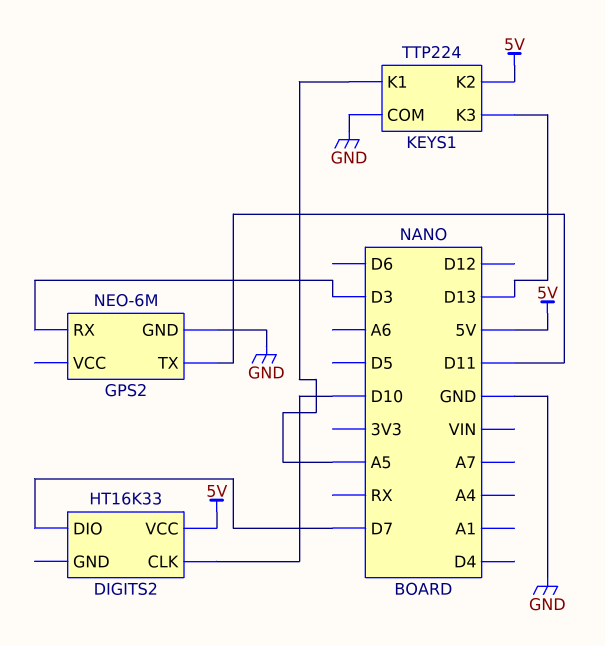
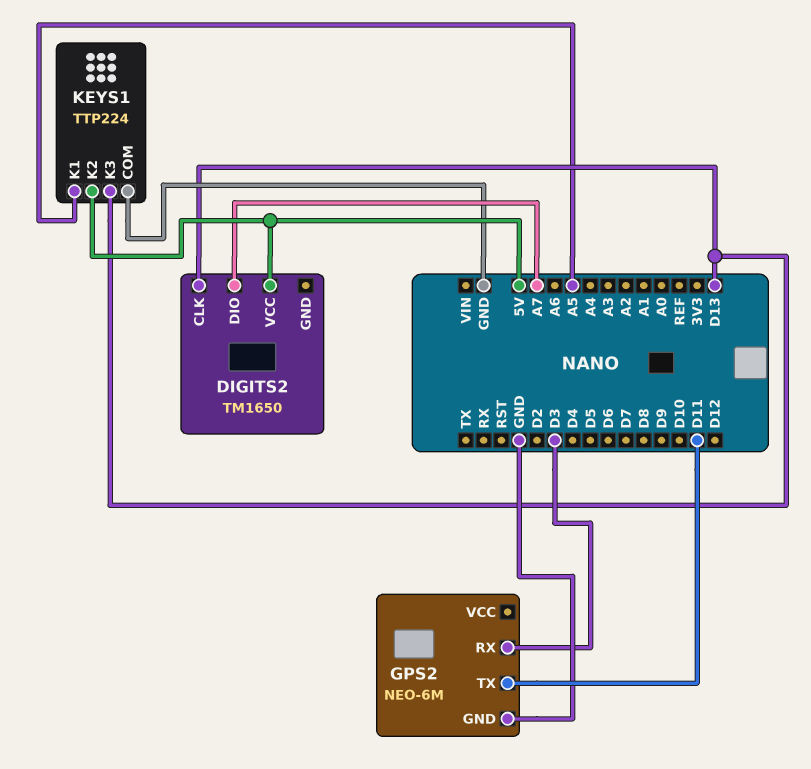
DIGITS2: HT16K33 -> TM1650
DIGITS2 pin CLK: D10 -> D13
DIGITS2 pin DIO: D7 -> A7

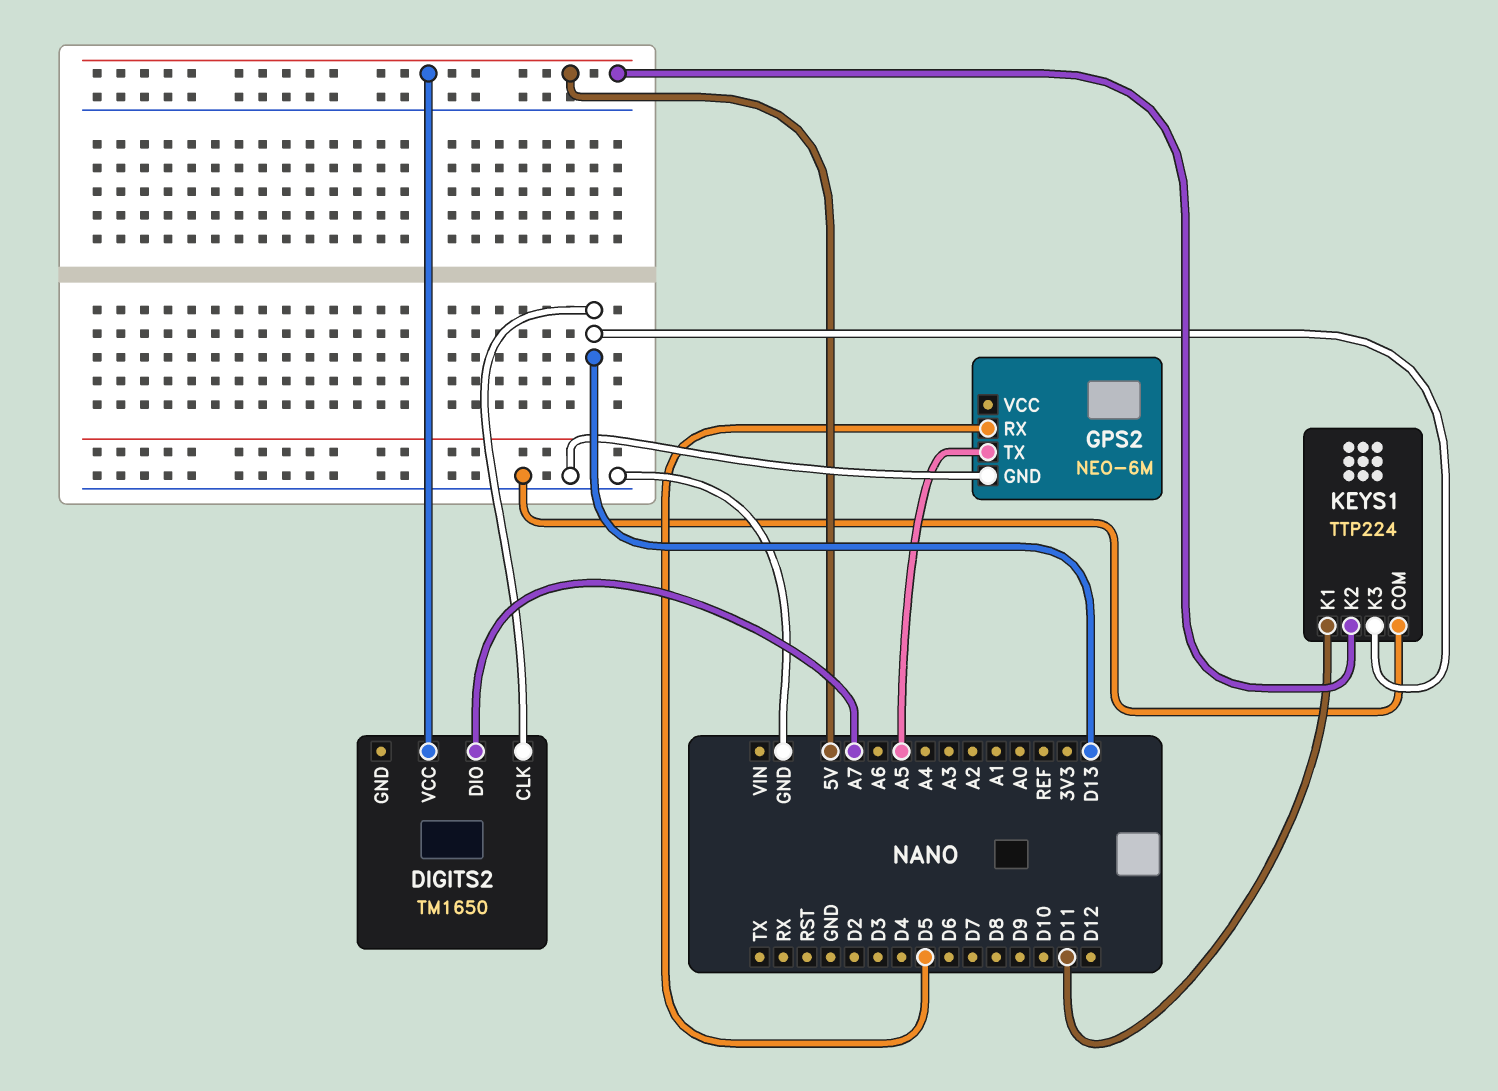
GPS2 pin RX: D3 -> D5
GPS2 pin TX: D11 -> A5
KEYS1 pin K1: A5 -> D11

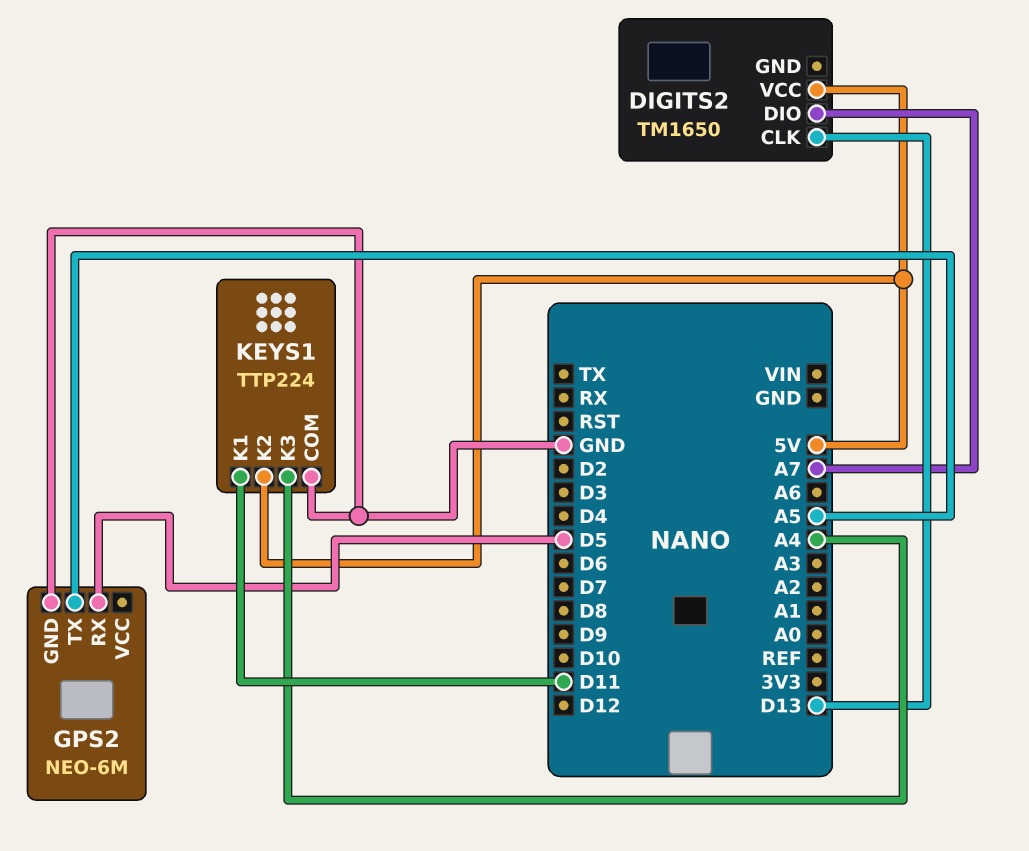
KEYS1 pin K3: D13 -> A4

